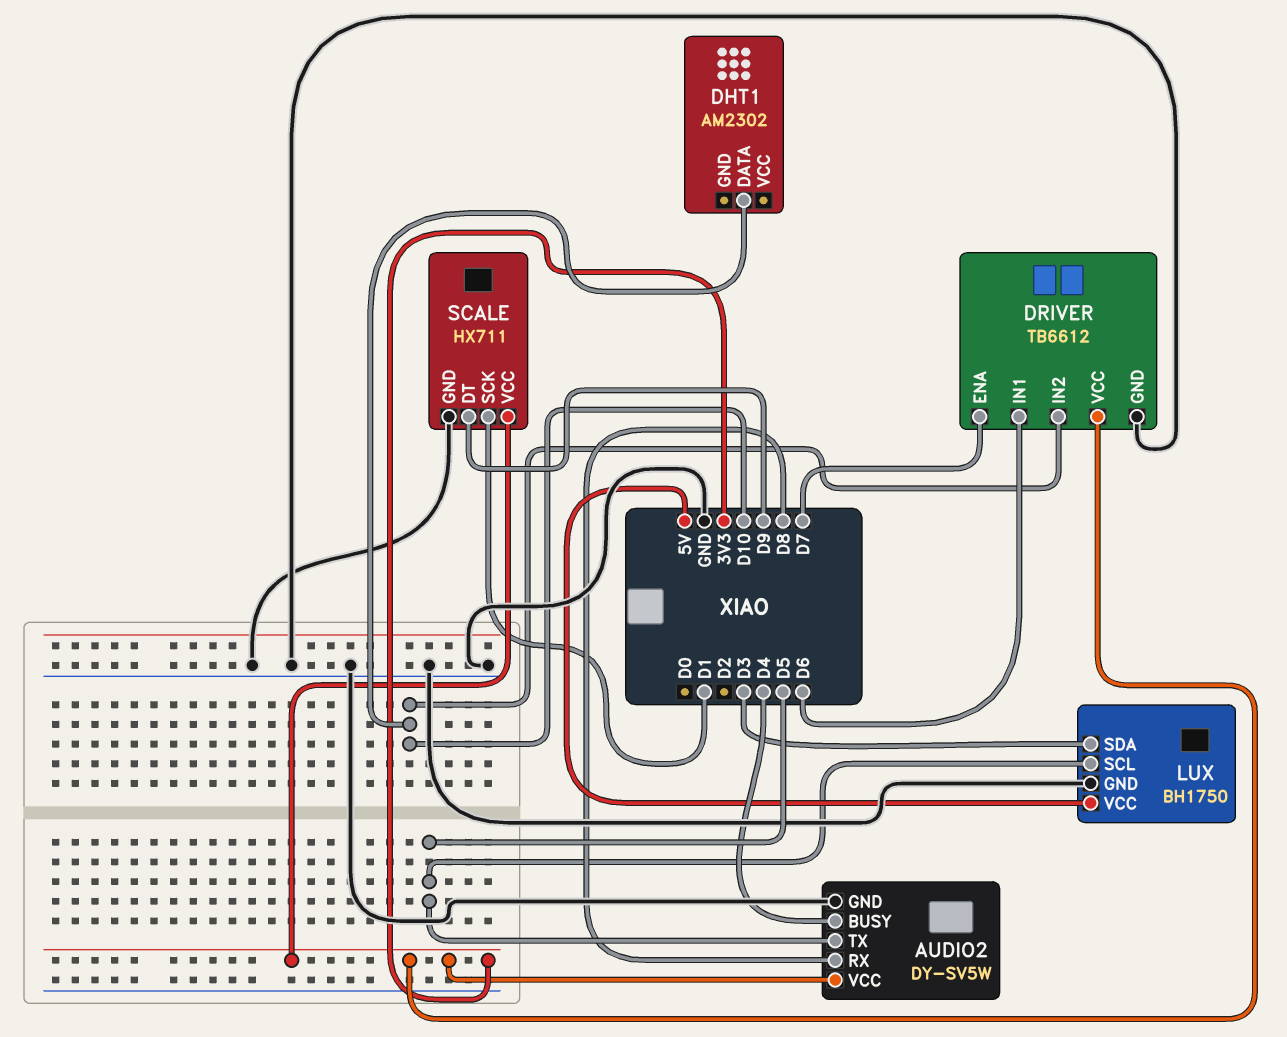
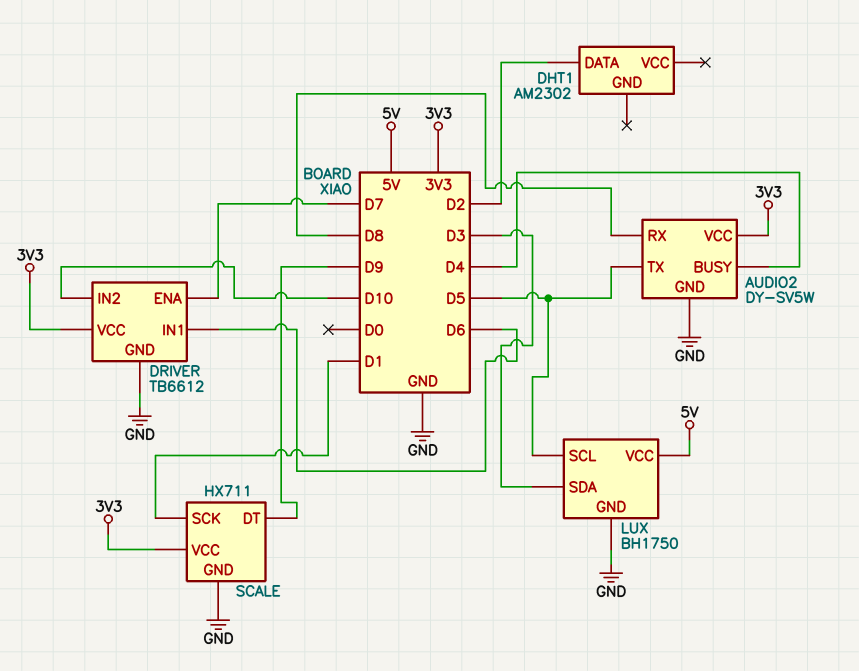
DHT1 pin DATA: D10 -> D2

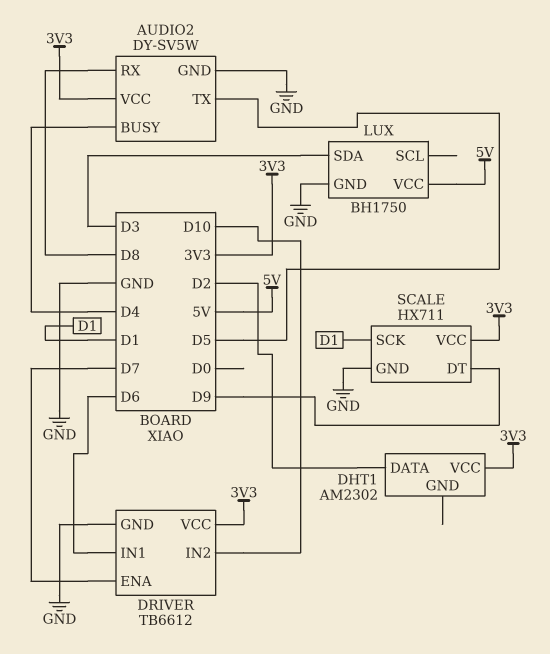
DHT1 pin VCC: none -> 3V3
LUX pin SCL: D5 -> none

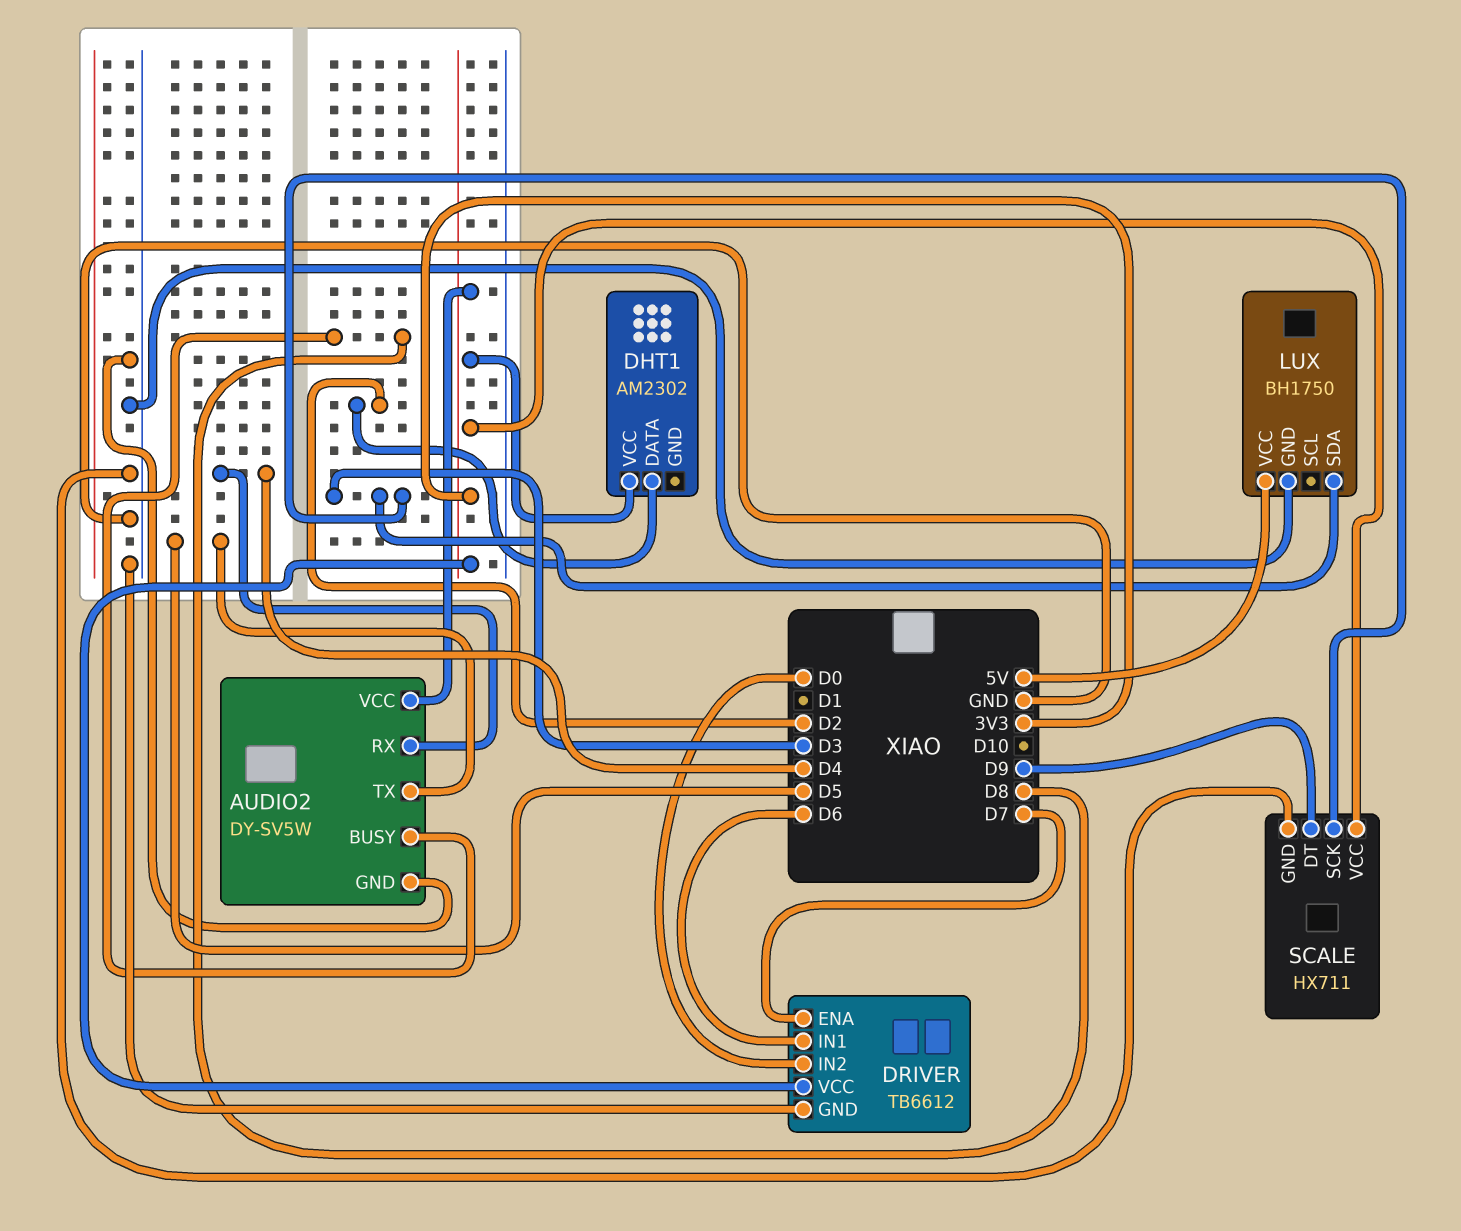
AUDIO2 pin BUSY: D4 -> D8
AUDIO2 pin RX: D8 -> D4
DRIVER pin IN2: D10 -> D0
SCALE pin SCK: D1 -> D3

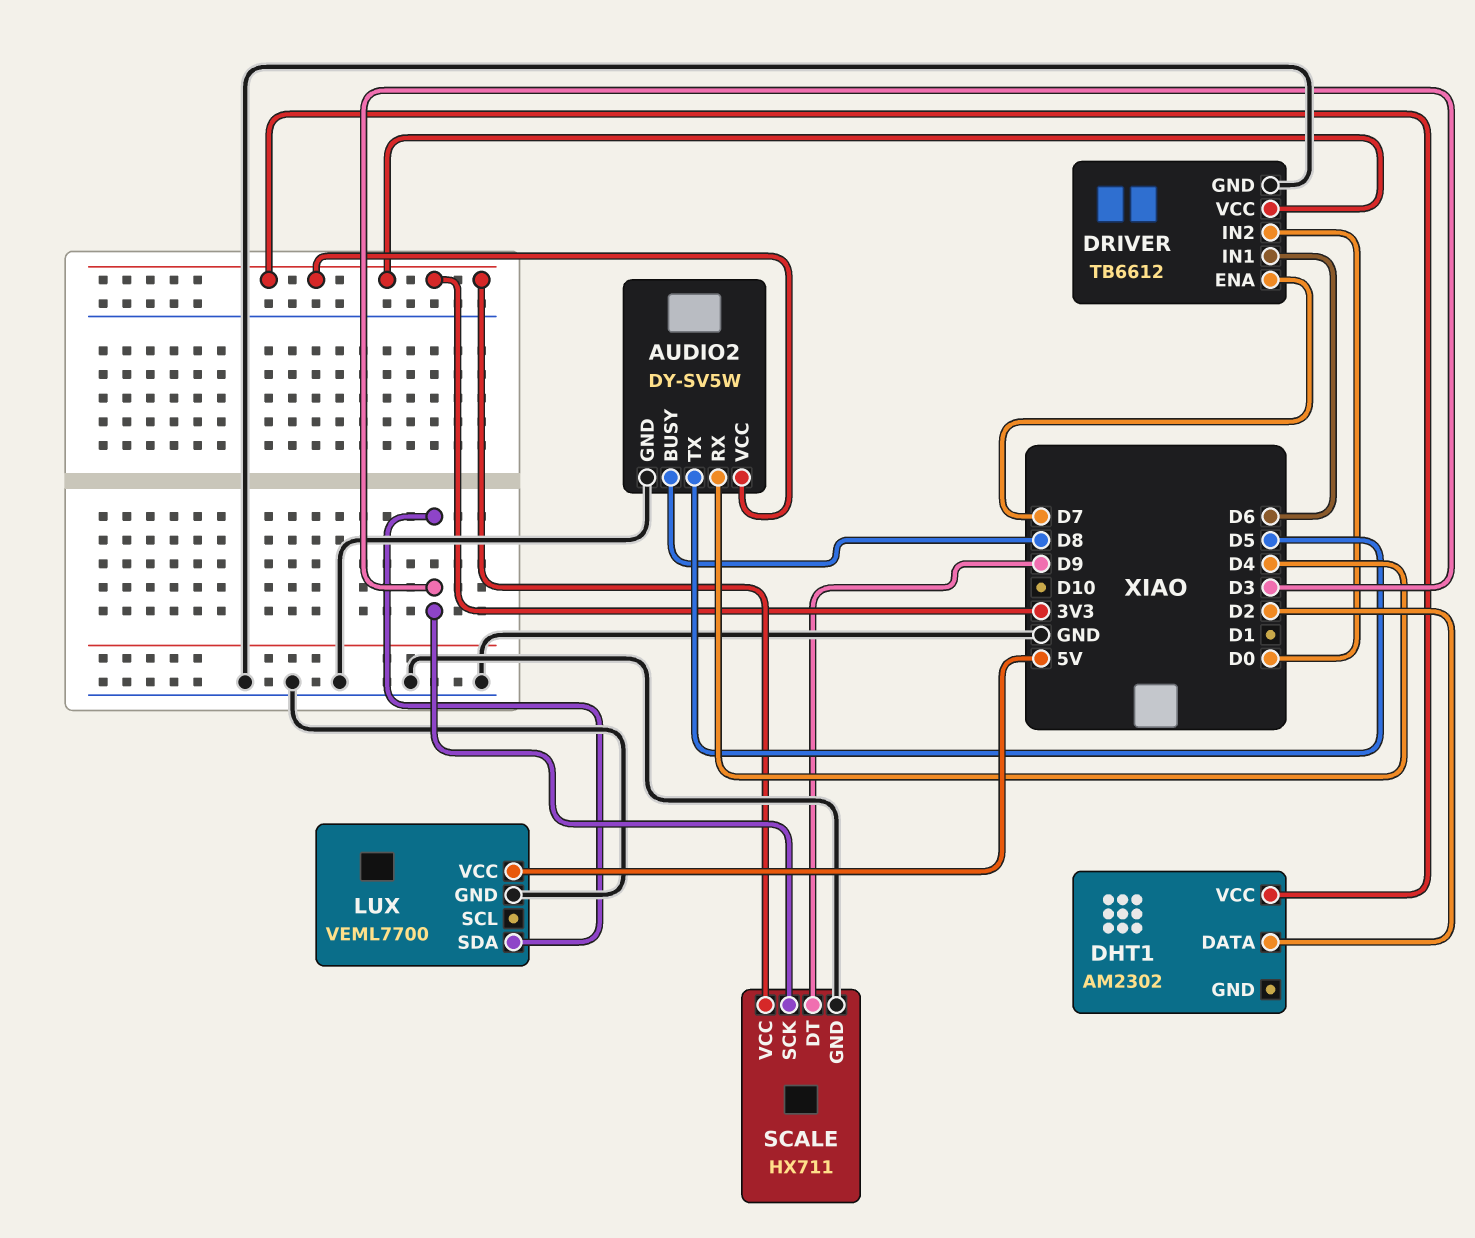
LUX: BH1750 -> VEML7700

